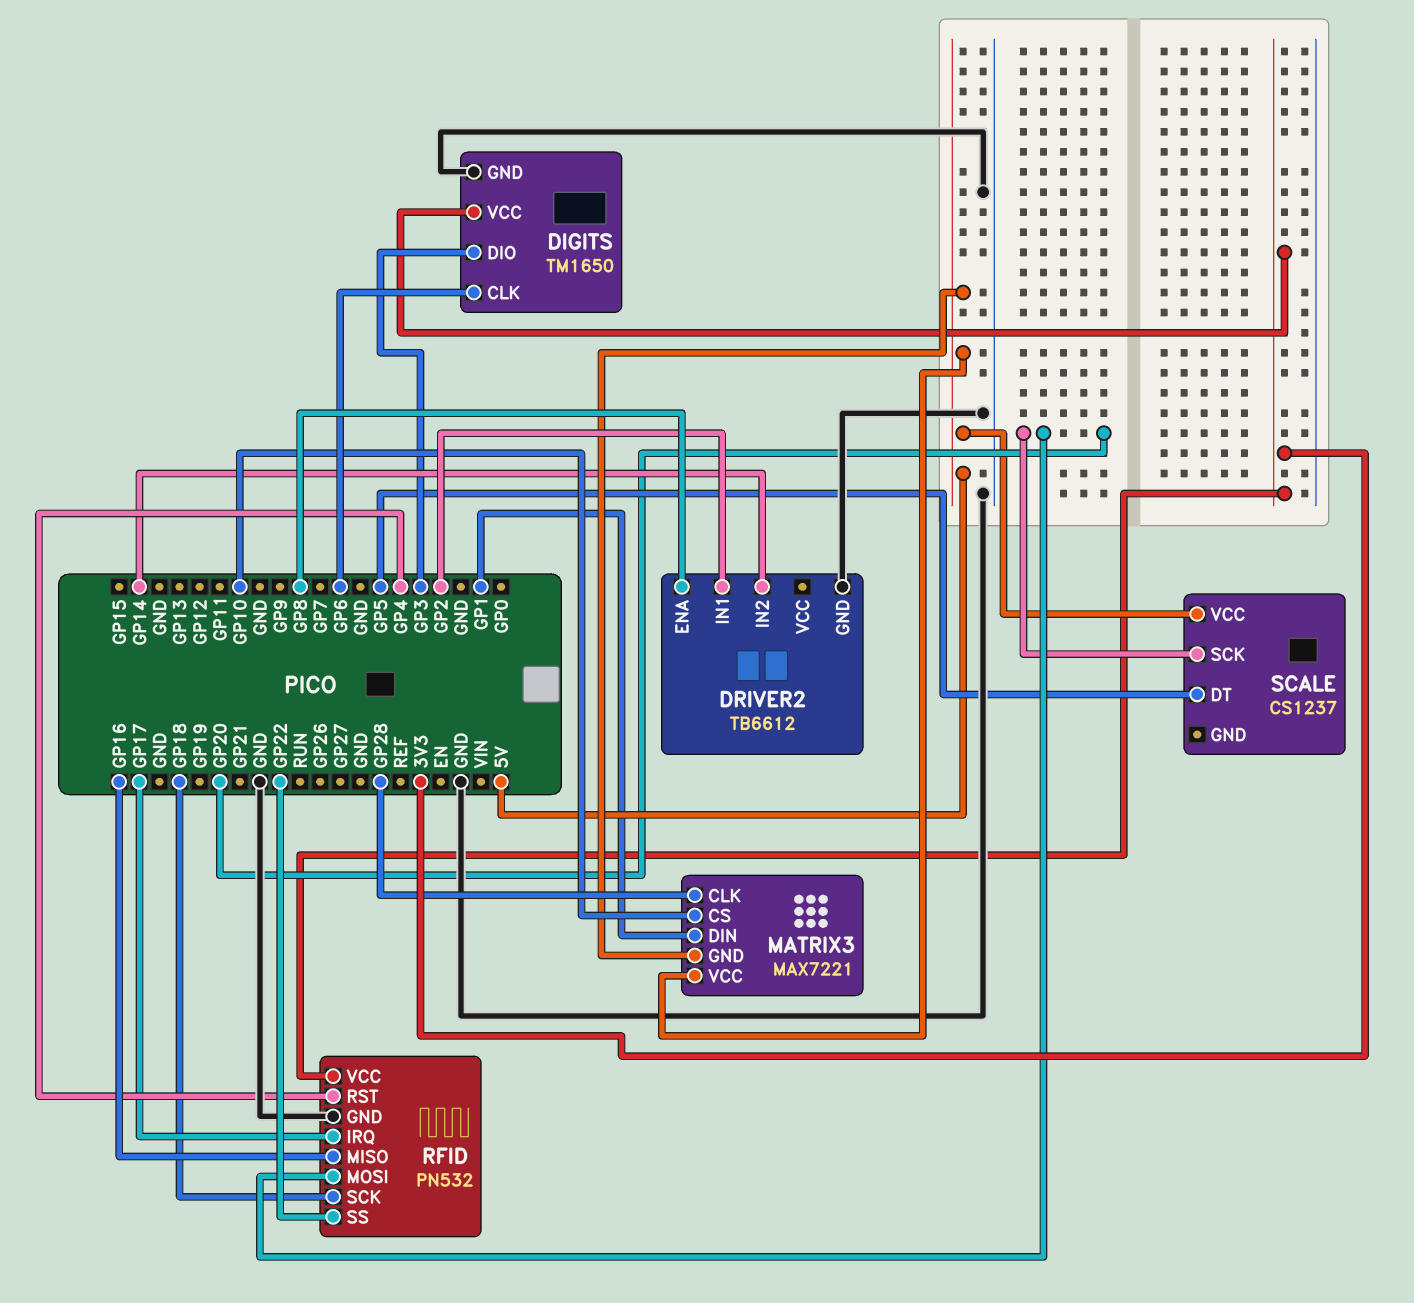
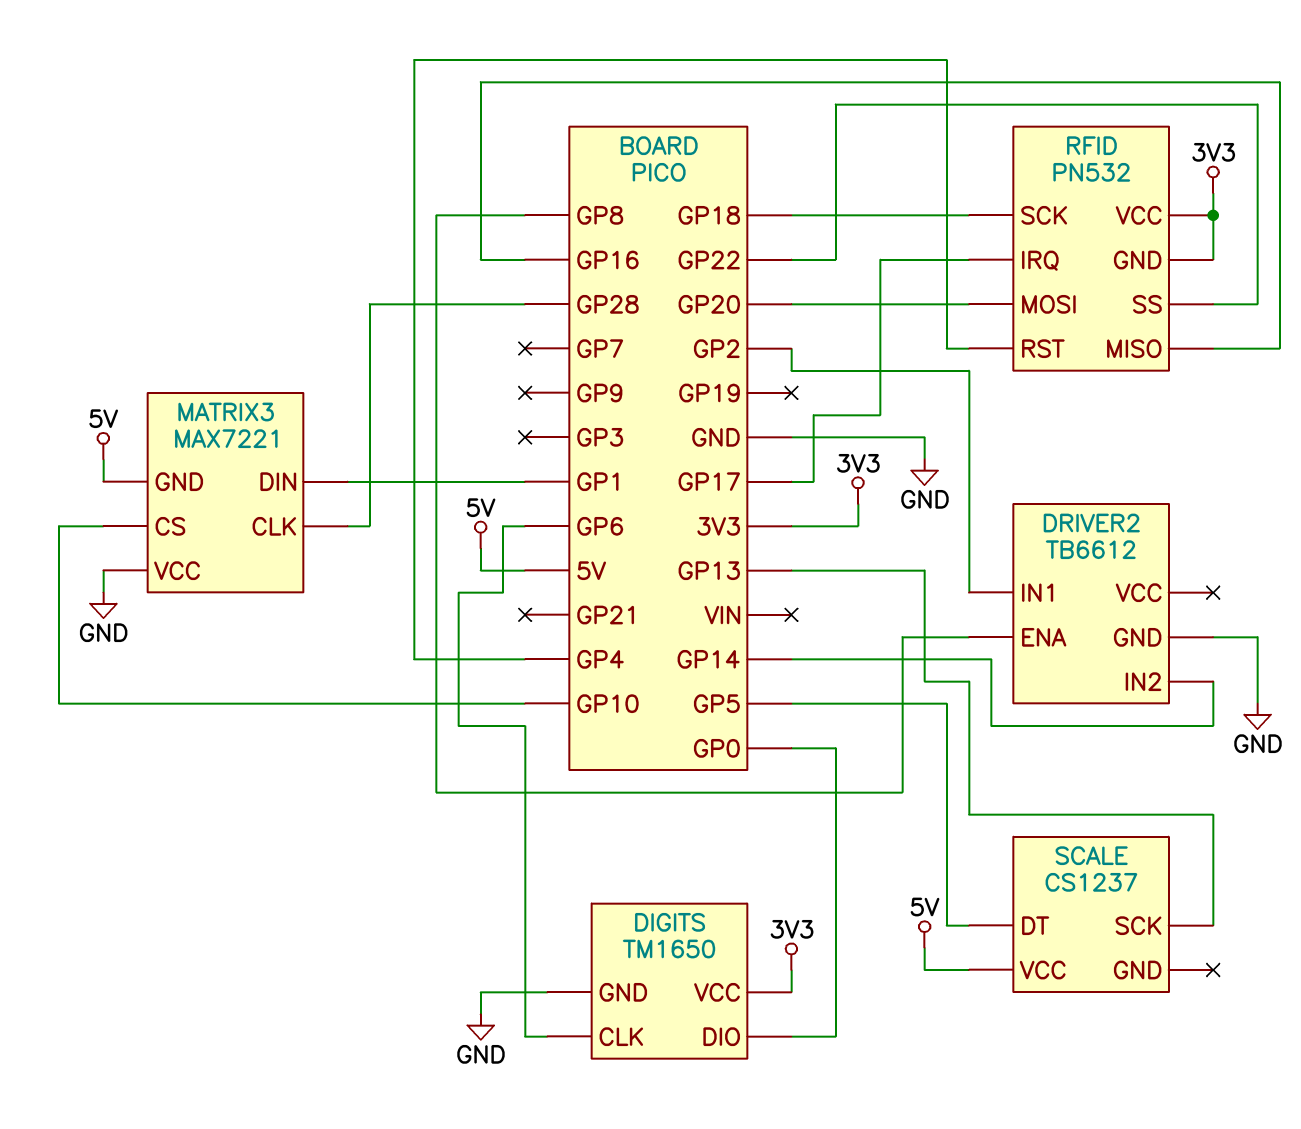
DIGITS pin DIO: GP3 -> GP0
MATRIX3 pin VCC: 5V -> GND
RFID pin GND: GND -> 3V3
SCALE pin SCK: GP20 -> GP13

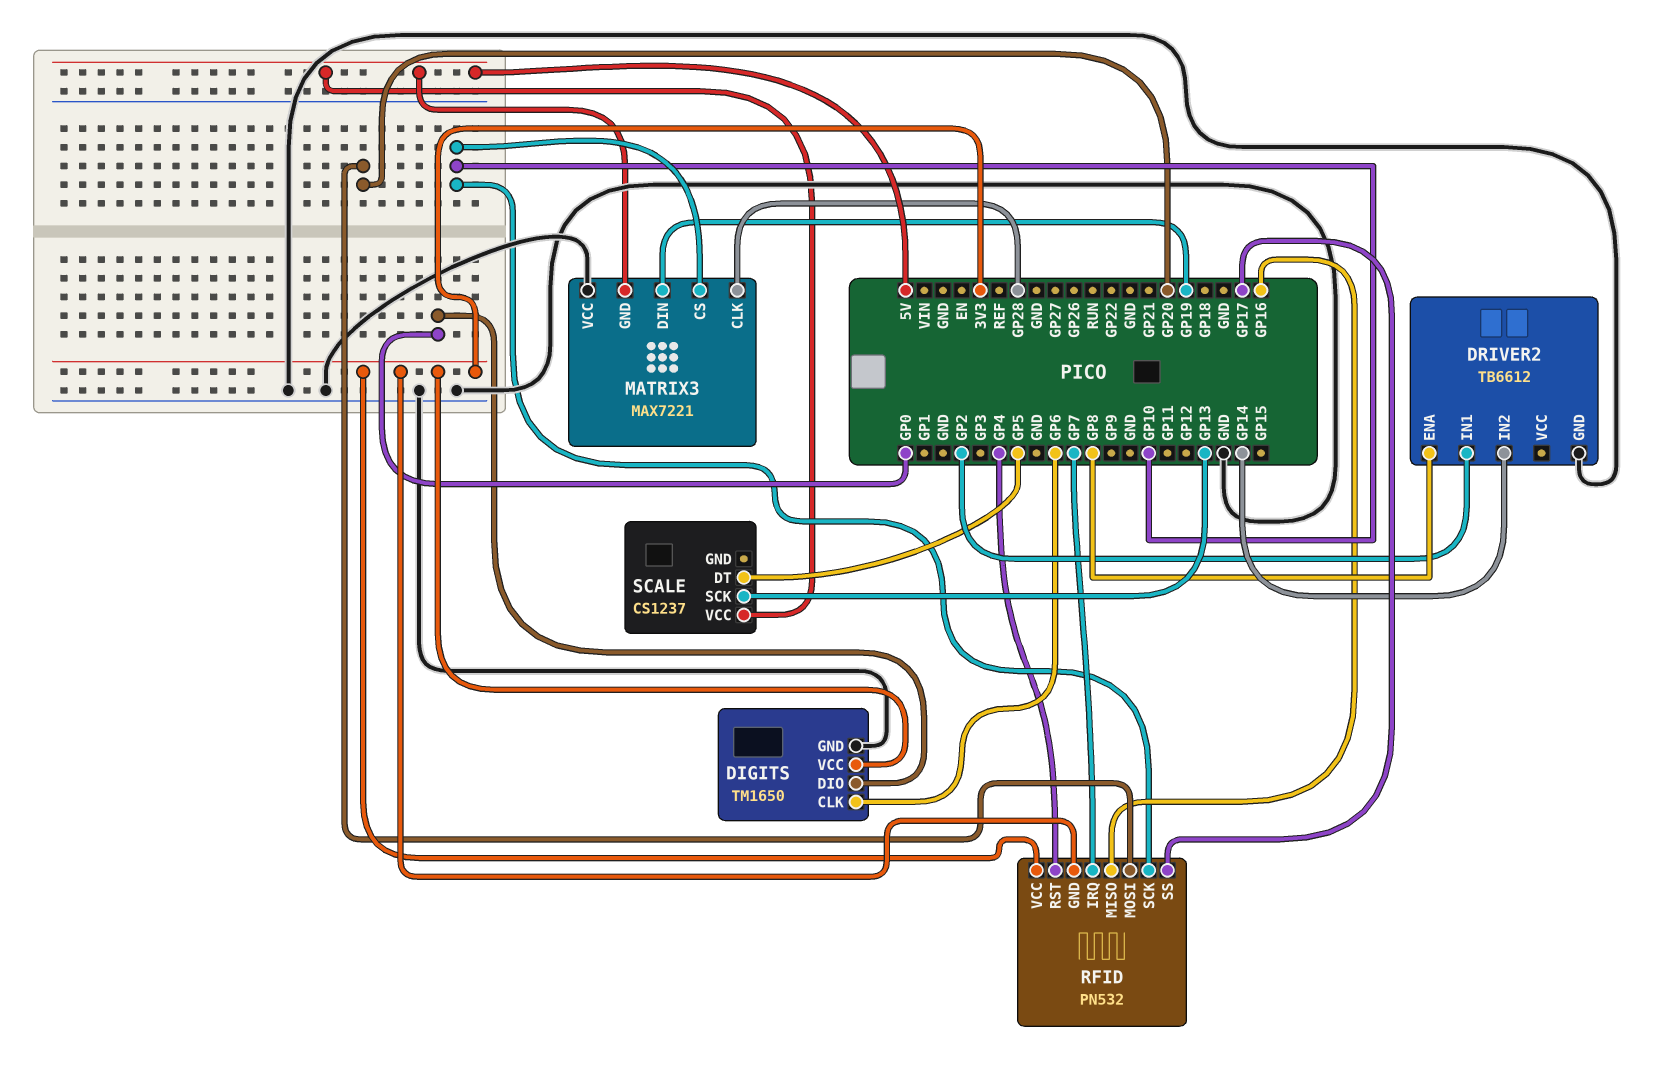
MATRIX3 pin DIN: GP1 -> GP19
RFID pin IRQ: GP17 -> GP7
RFID pin SCK: GP18 -> GP10
RFID pin SS: GP22 -> GP17

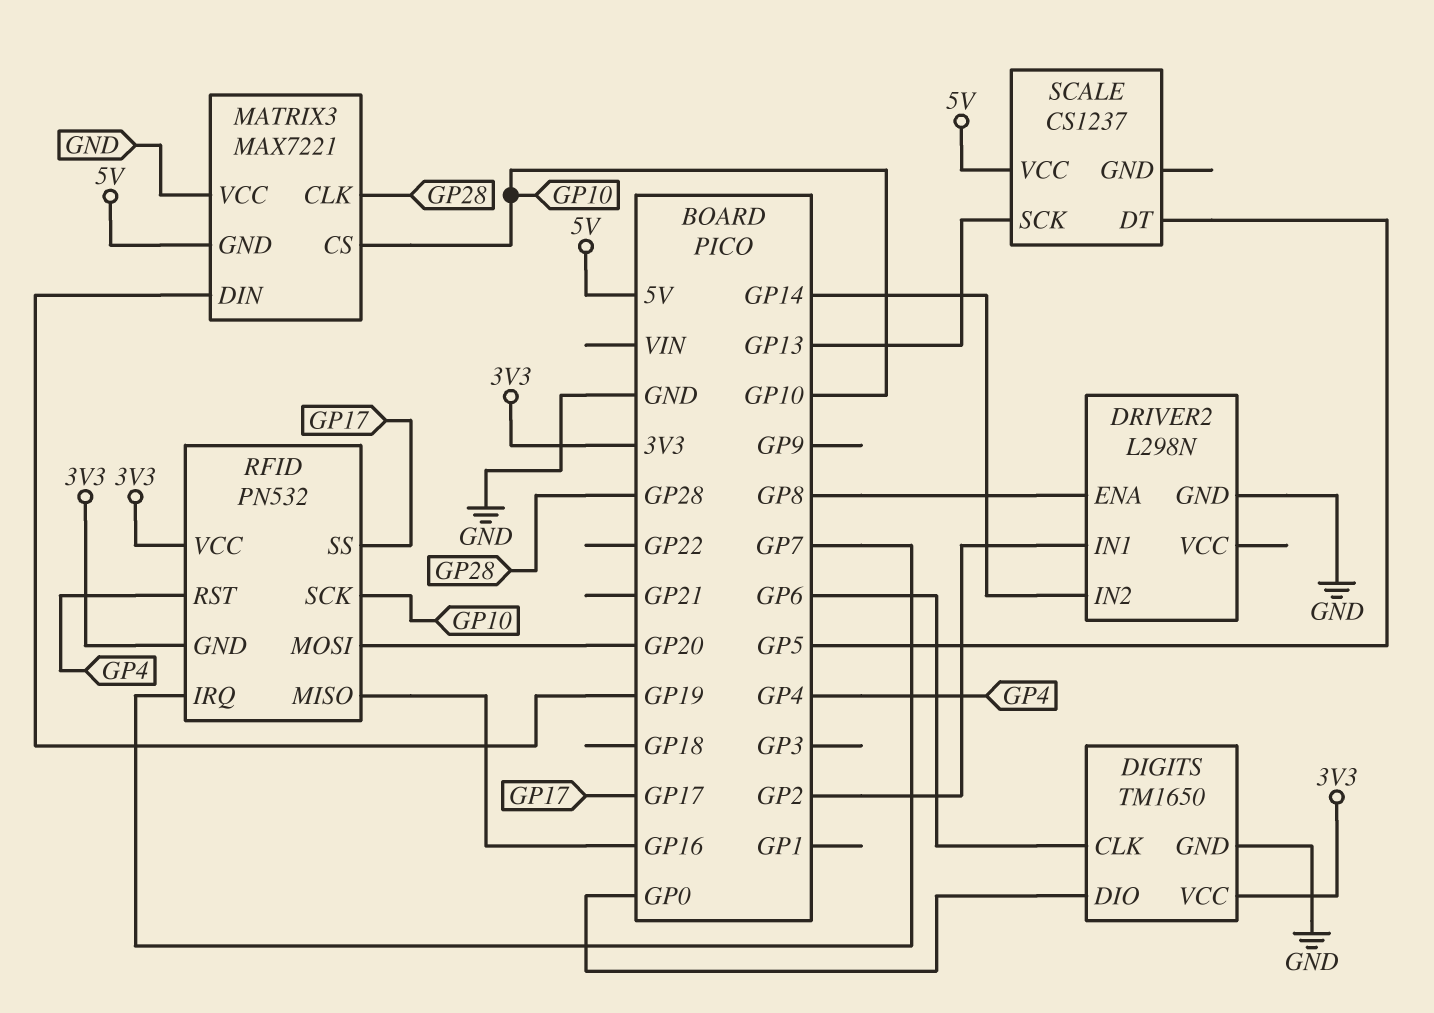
DRIVER2: TB6612 -> L298N

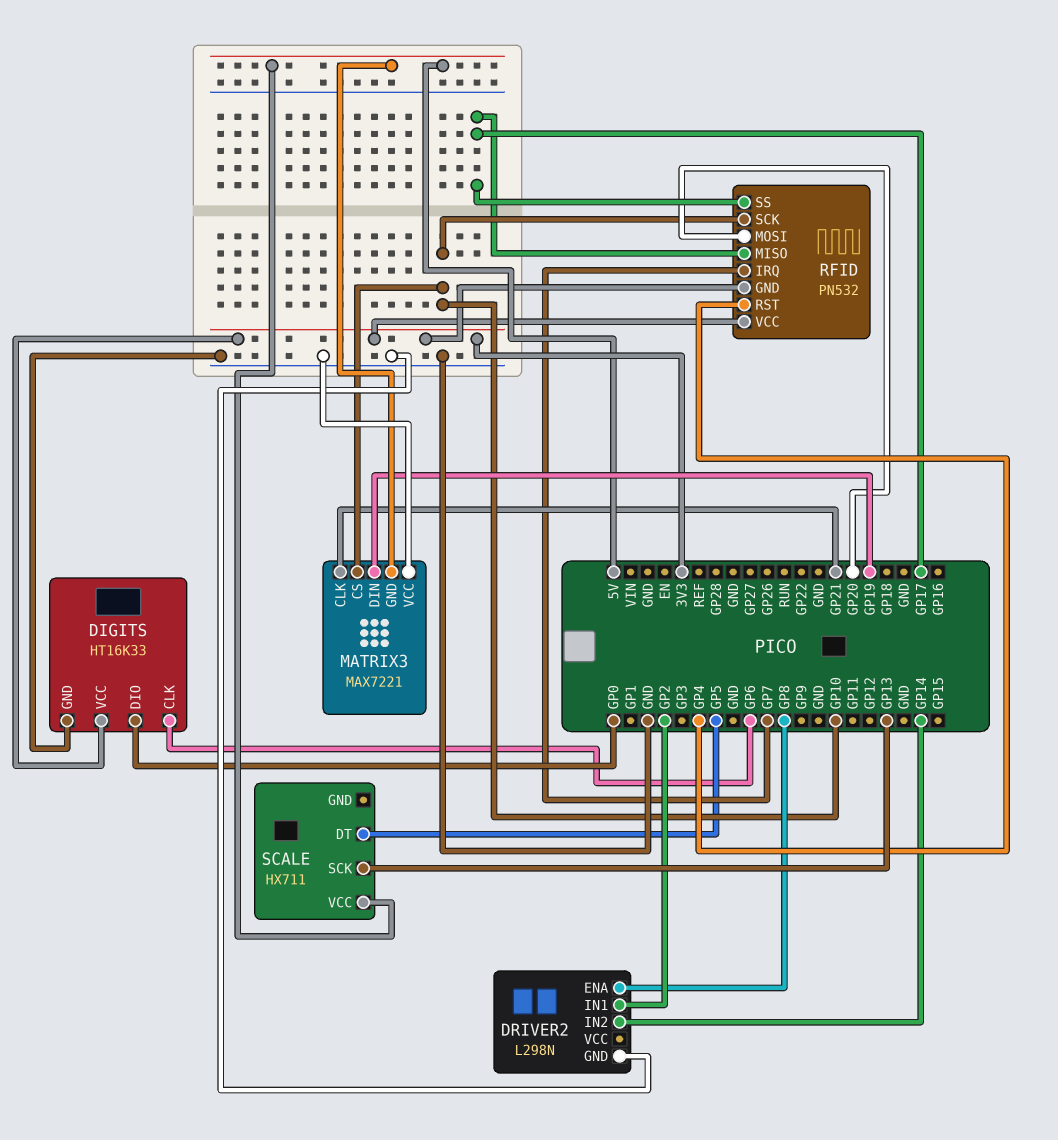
DIGITS: TM1650 -> HT16K33
MATRIX3 pin CLK: GP28 -> GP21
RFID pin MISO: GP16 -> GP17
SCALE: CS1237 -> HX711

